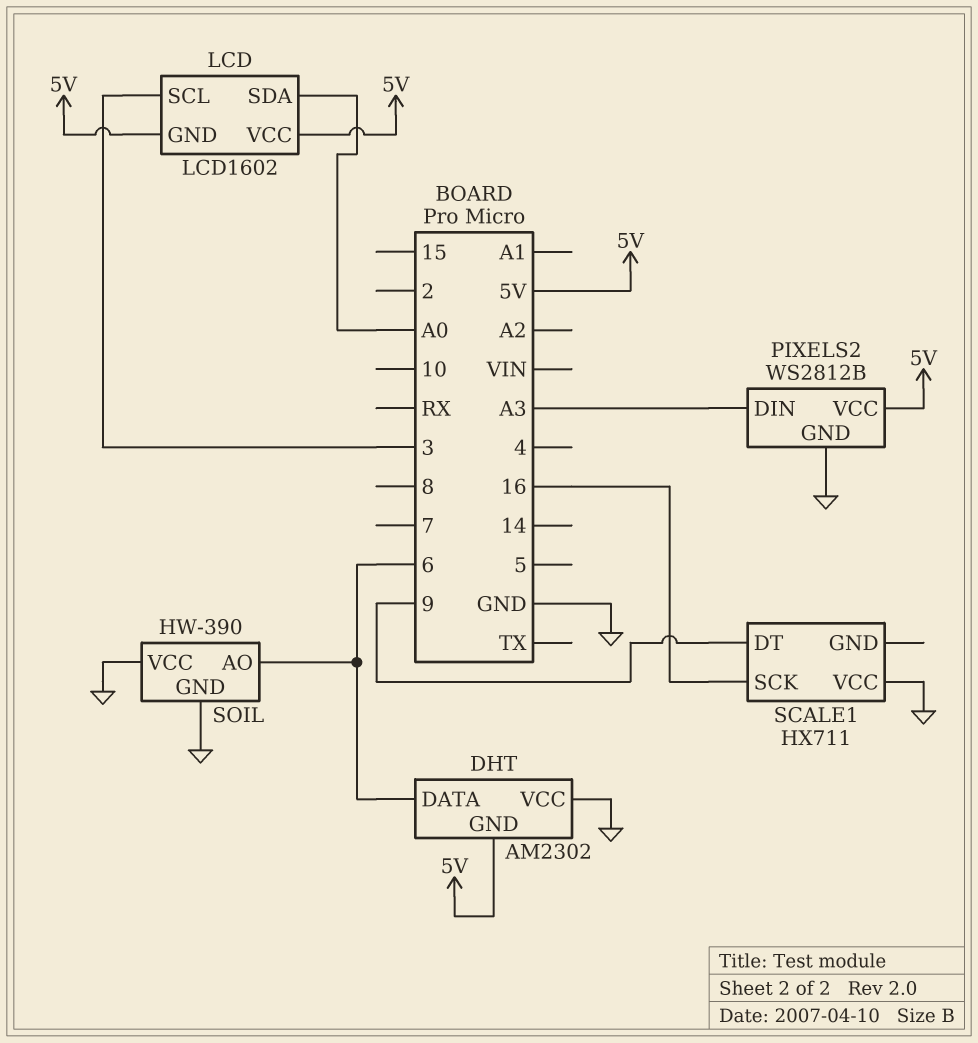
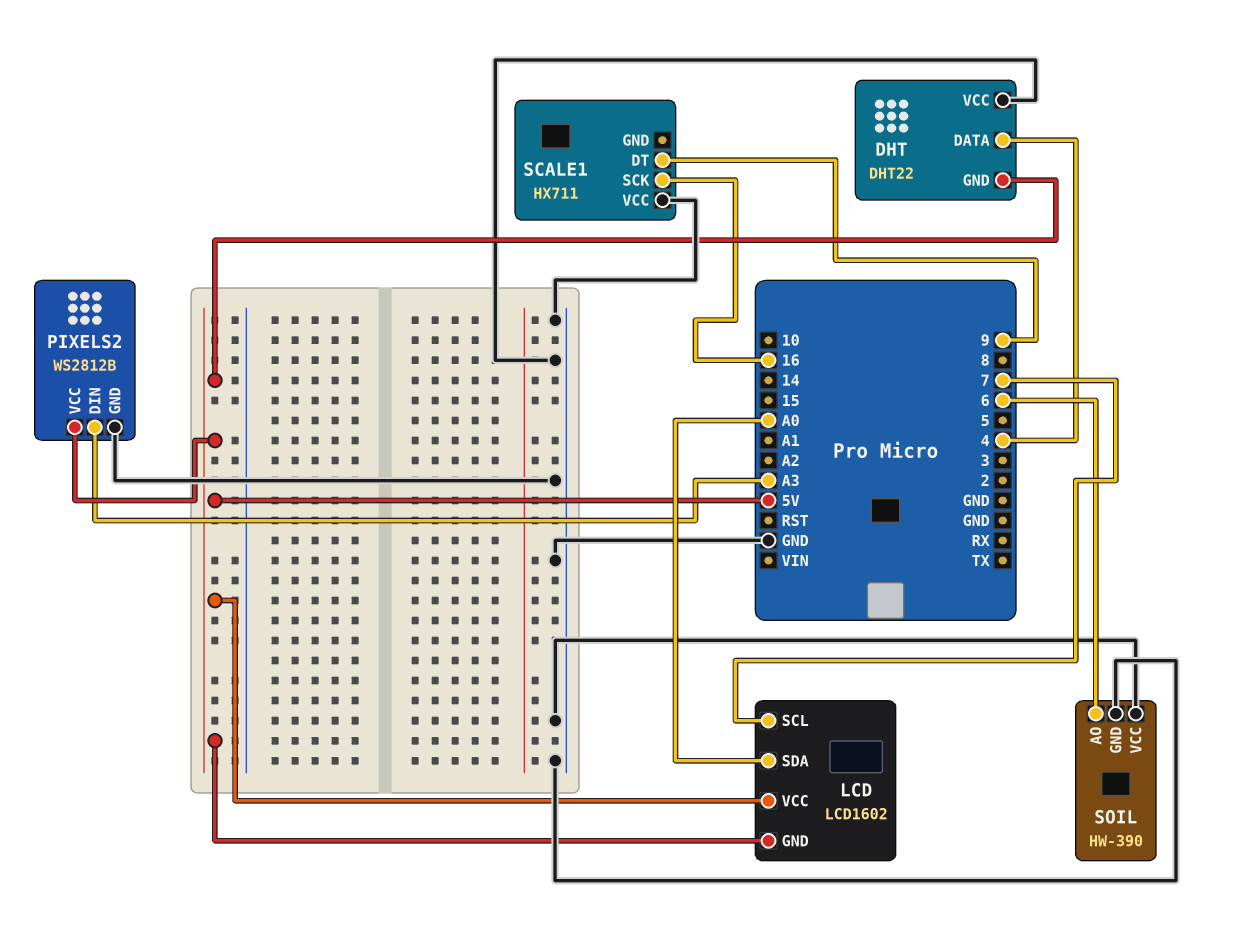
DHT: AM2302 -> DHT22
DHT pin DATA: 6 -> 4
LCD pin SCL: 3 -> 7

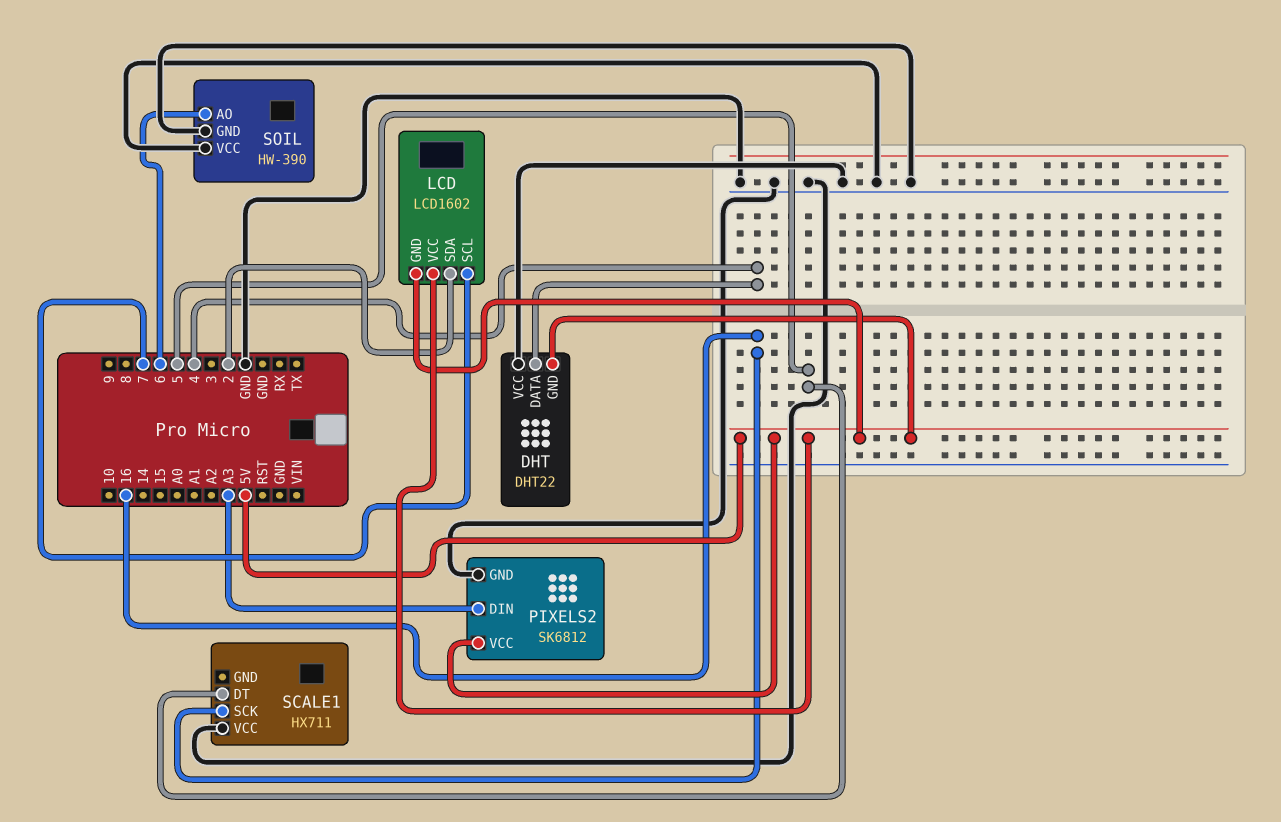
LCD pin SDA: A0 -> 2
PIXELS2: WS2812B -> SK6812
SCALE1 pin DT: 9 -> 5

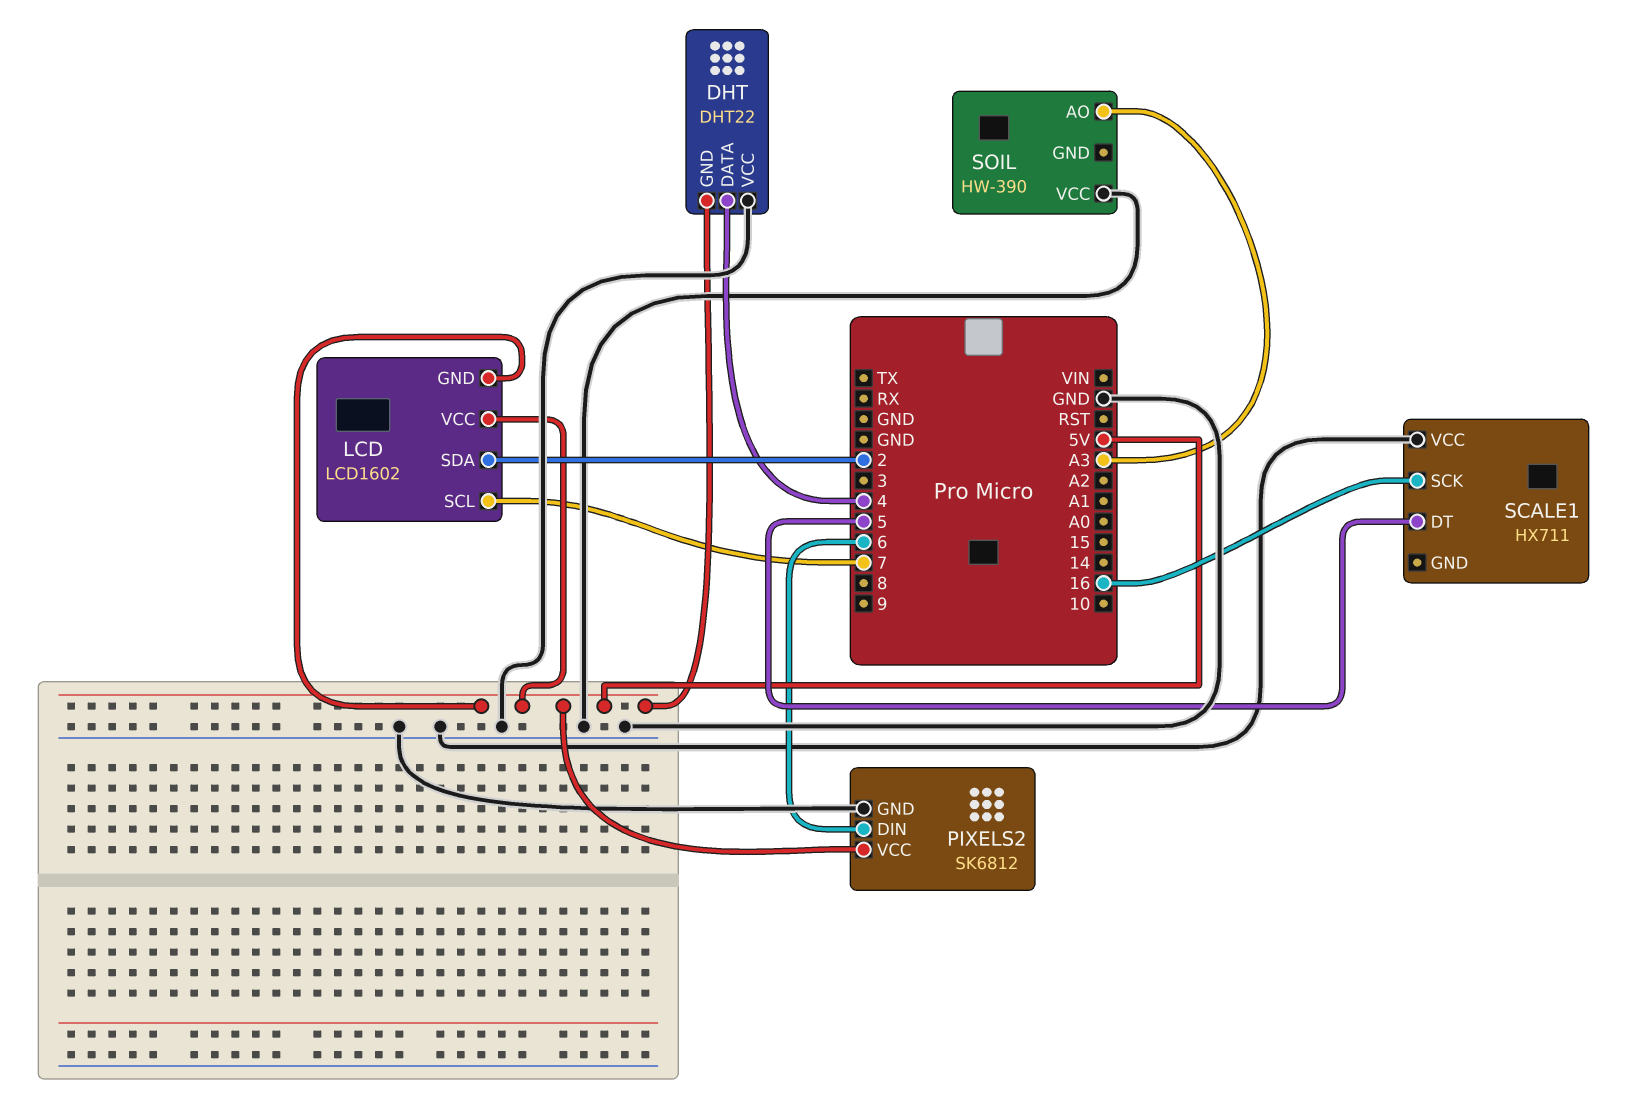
PIXELS2 pin DIN: A3 -> 6
SOIL pin AO: 6 -> A3
SOIL pin GND: GND -> none

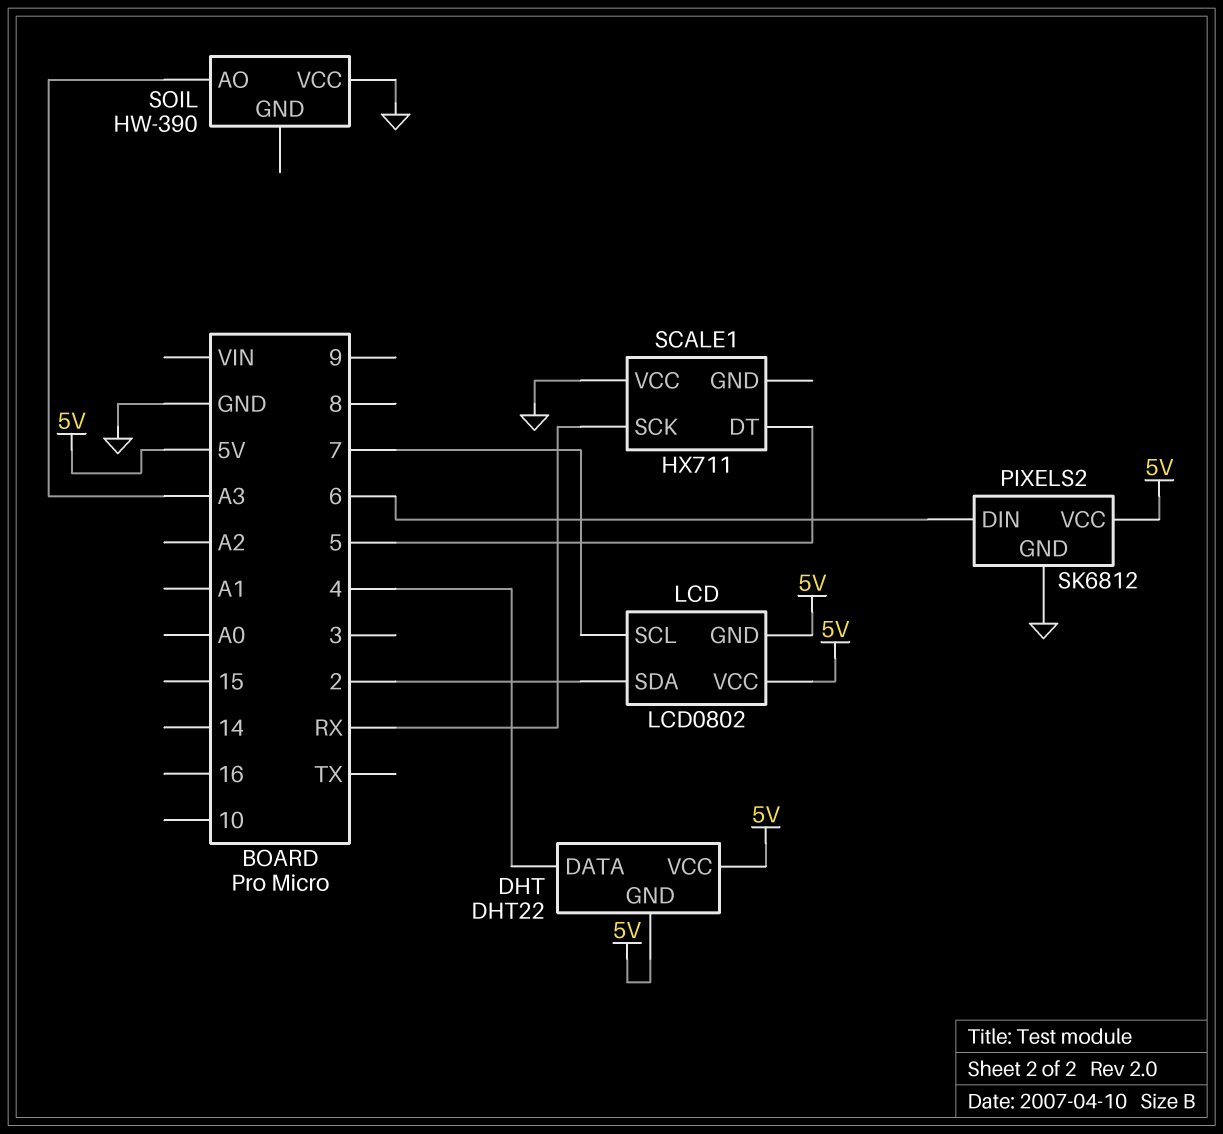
DHT pin VCC: GND -> 5V
LCD: LCD1602 -> LCD0802
SCALE1 pin SCK: 16 -> RX

